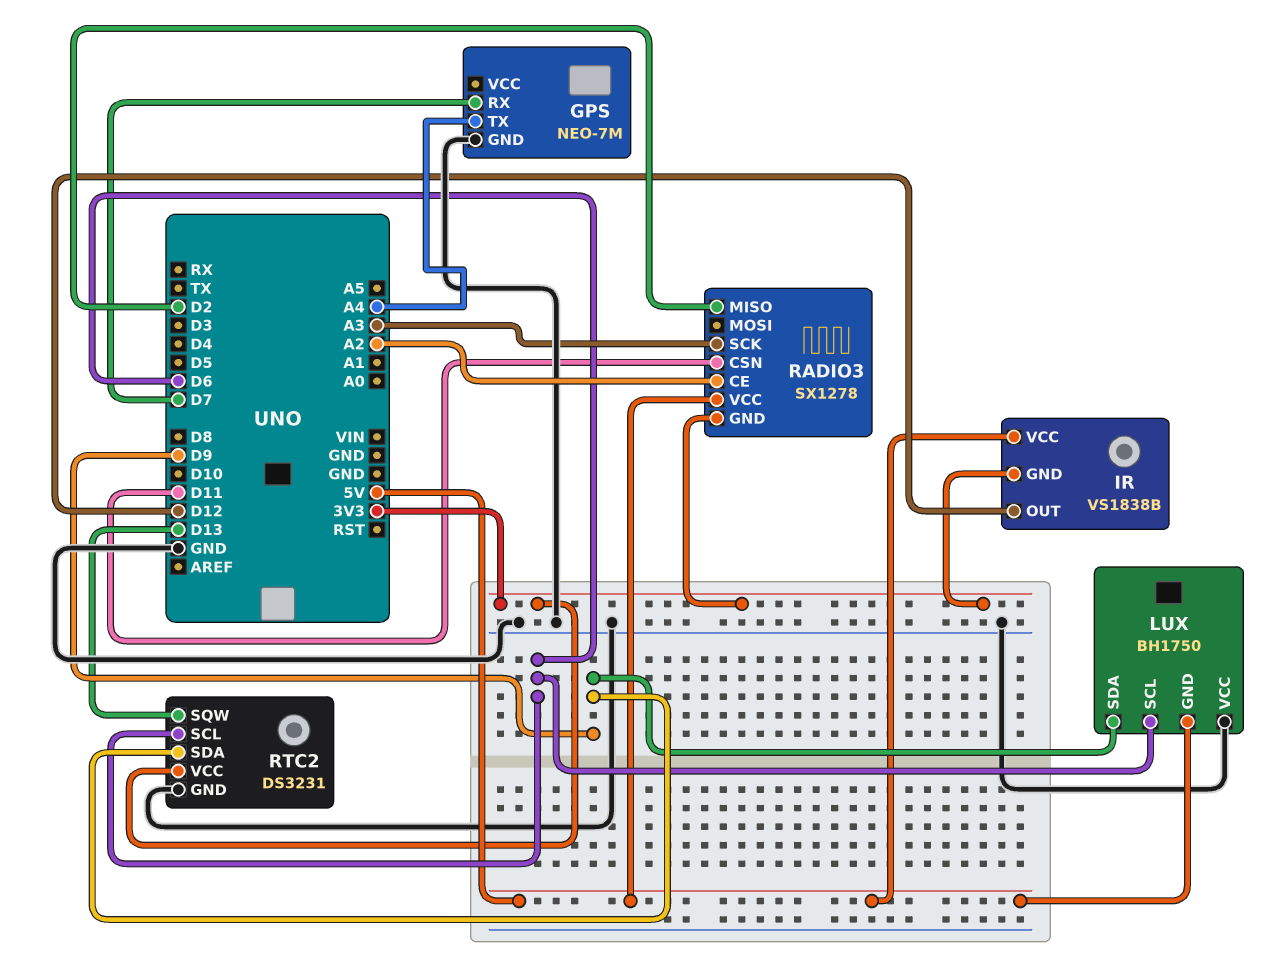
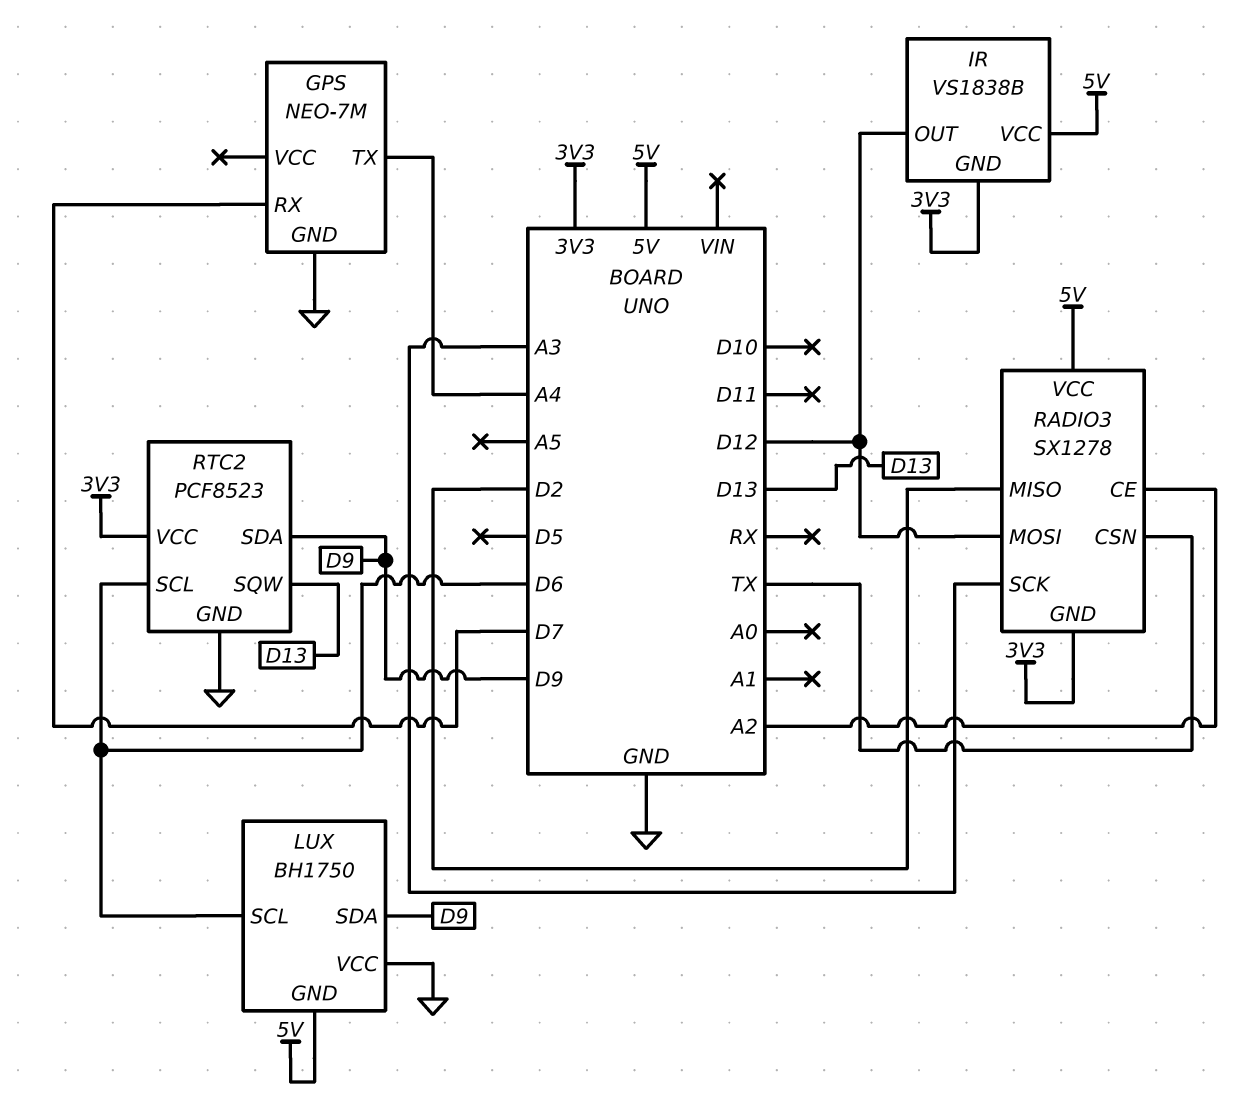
RADIO3 pin CSN: D11 -> TX
RADIO3 pin MOSI: none -> D12
RTC2: DS3231 -> PCF8523

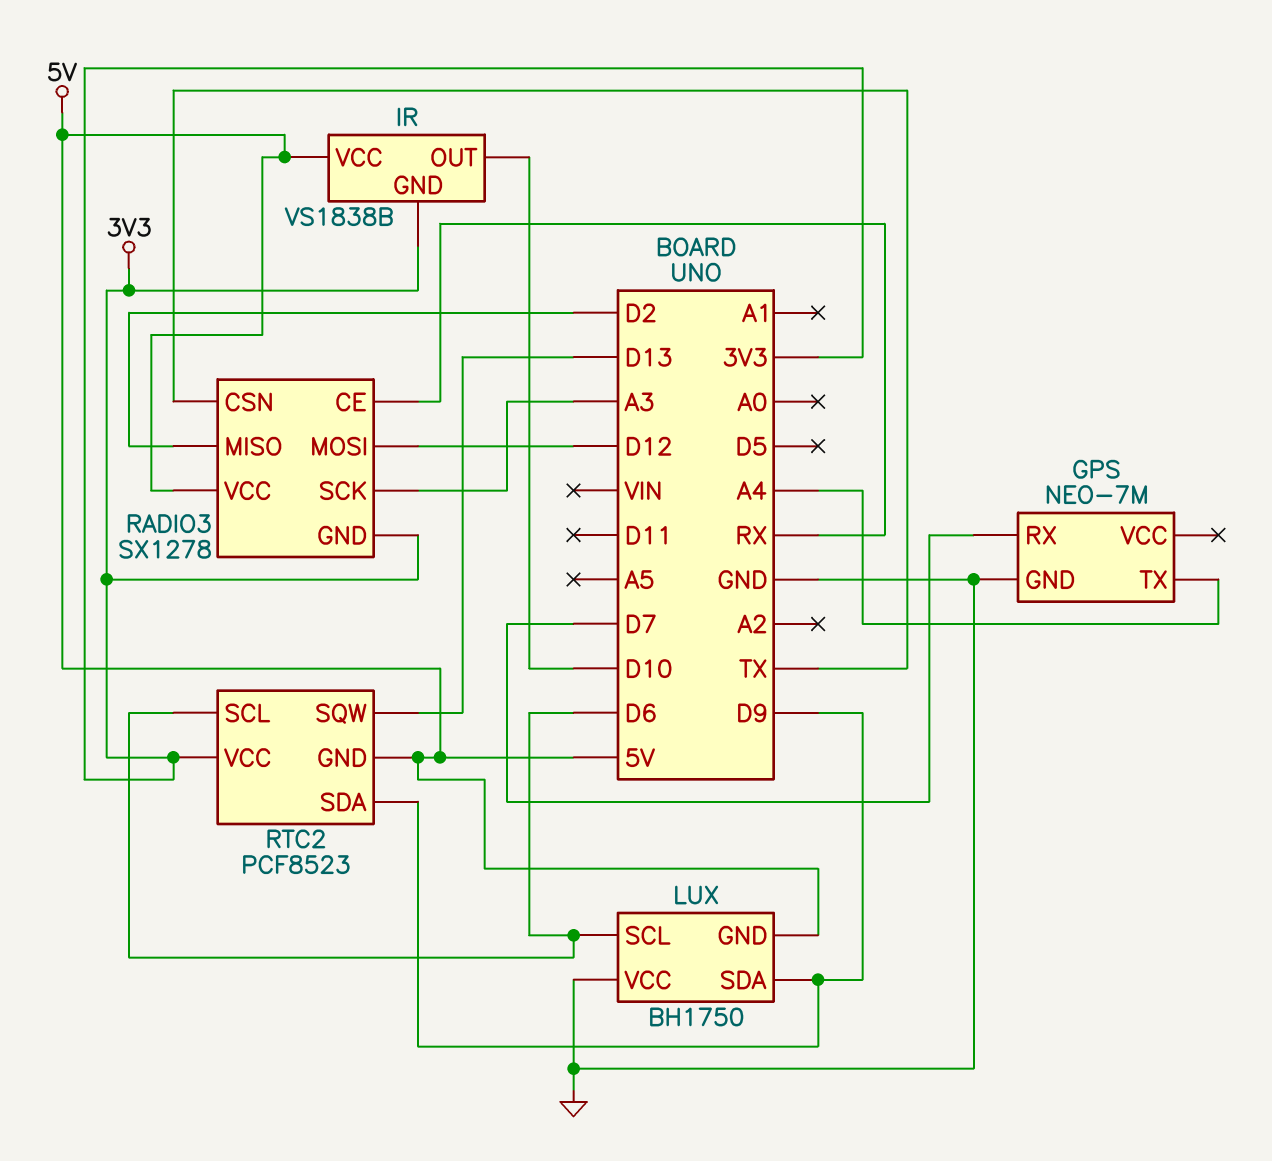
IR pin OUT: D12 -> D10
RADIO3 pin CE: A2 -> RX
RTC2 pin GND: GND -> 5V

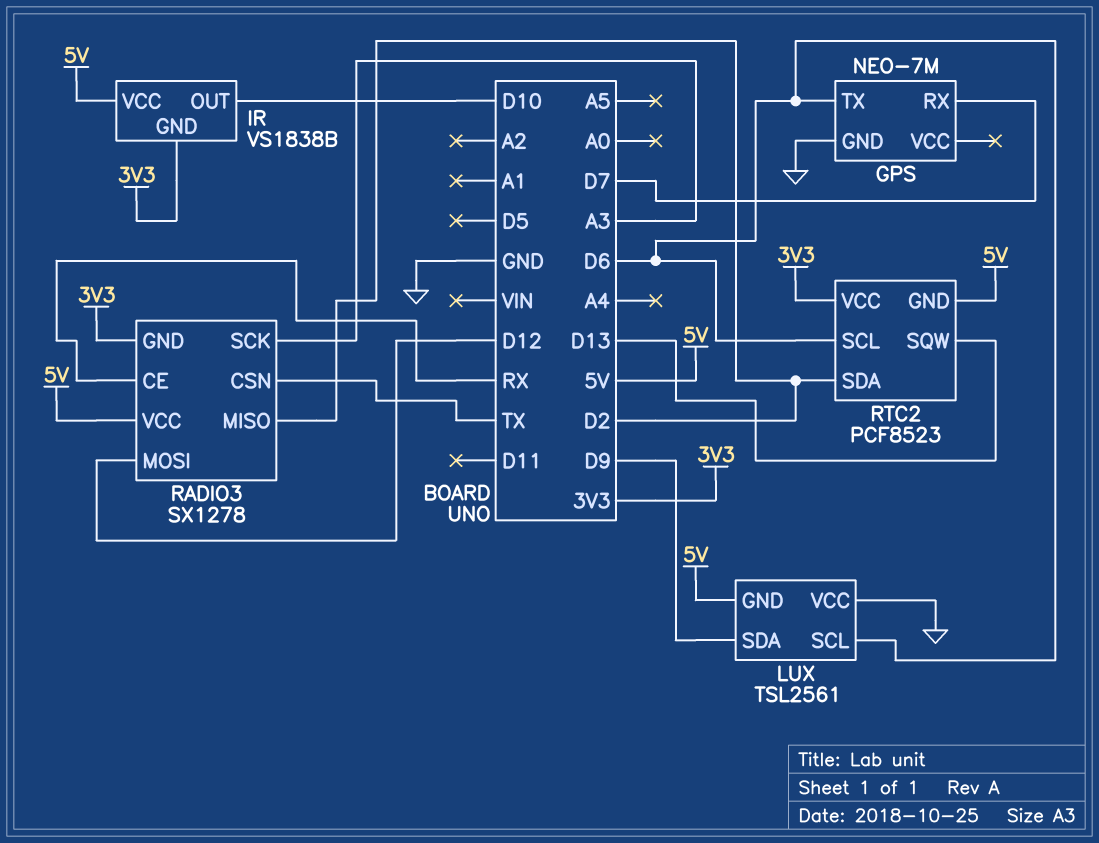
GPS pin TX: A4 -> D6
LUX: BH1750 -> TSL2561
RTC2 pin SDA: D9 -> D2

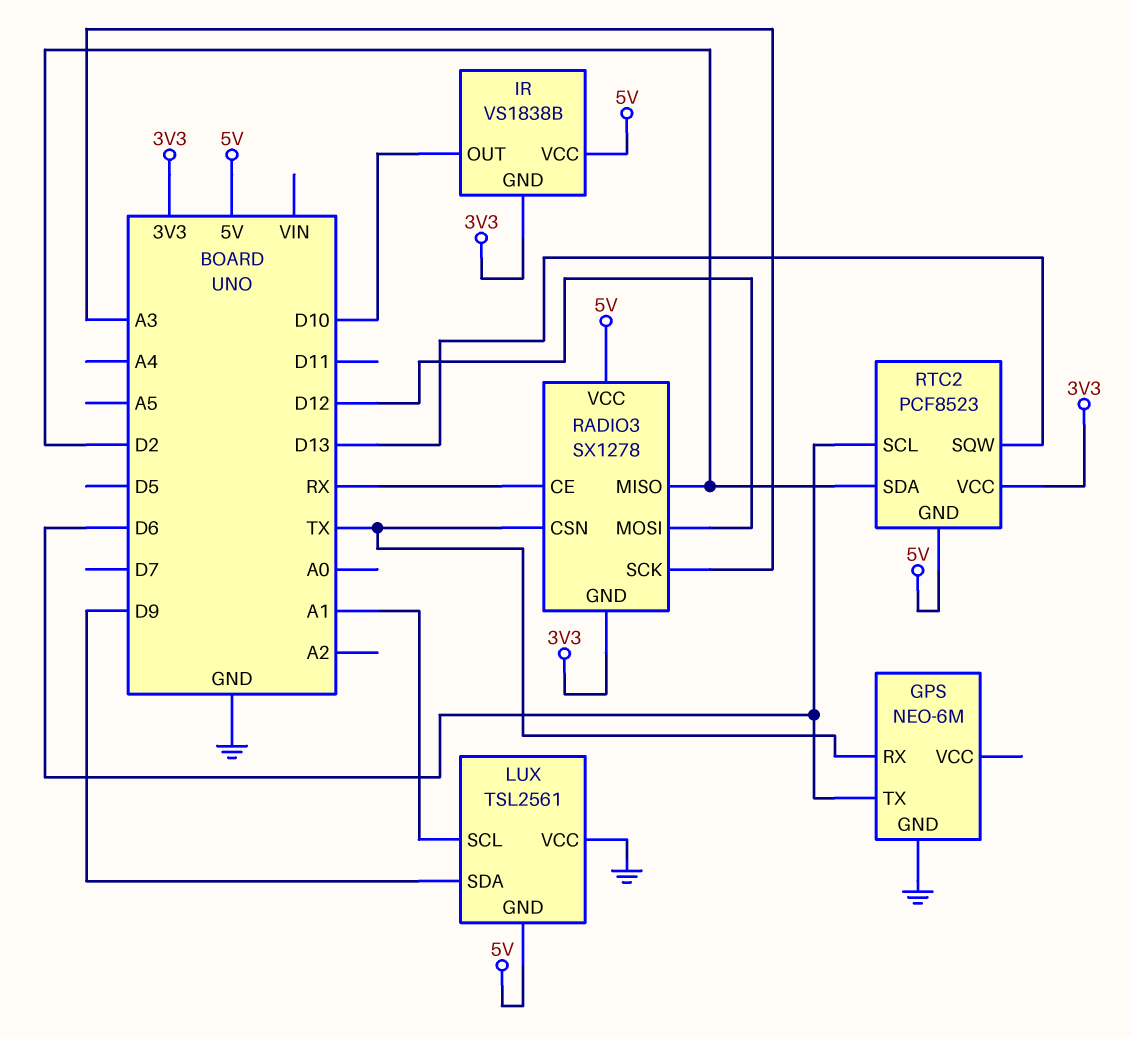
GPS: NEO-7M -> NEO-6M
GPS pin RX: D7 -> TX
LUX pin SCL: D6 -> A1

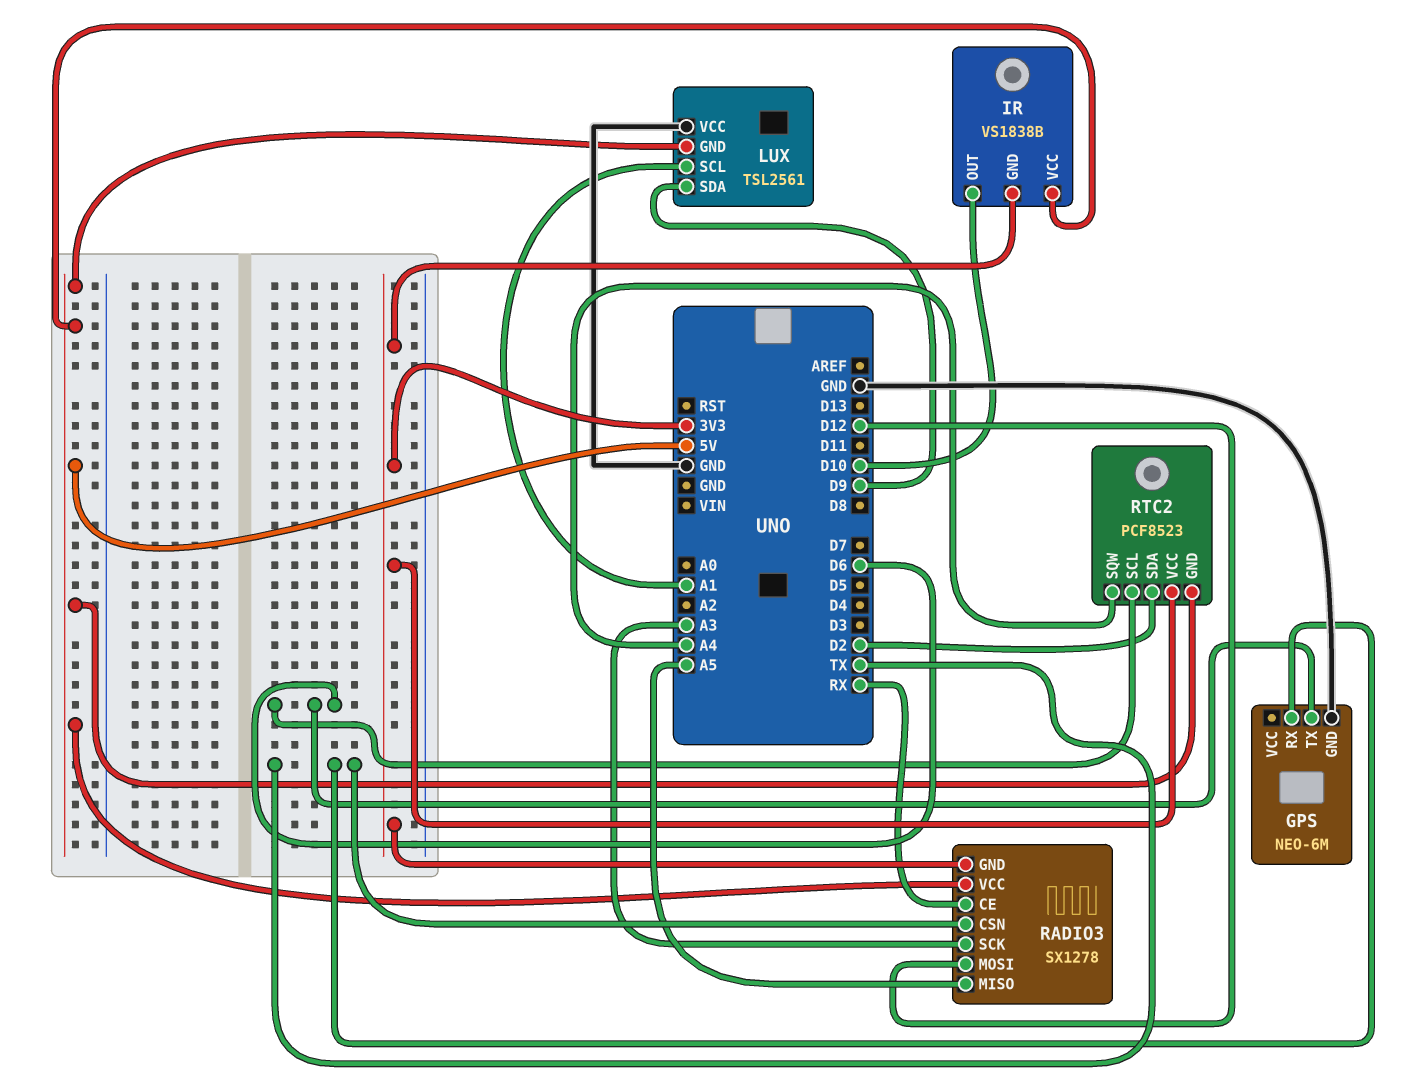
RADIO3 pin MISO: D2 -> A5
RTC2 pin SQW: D13 -> A4

